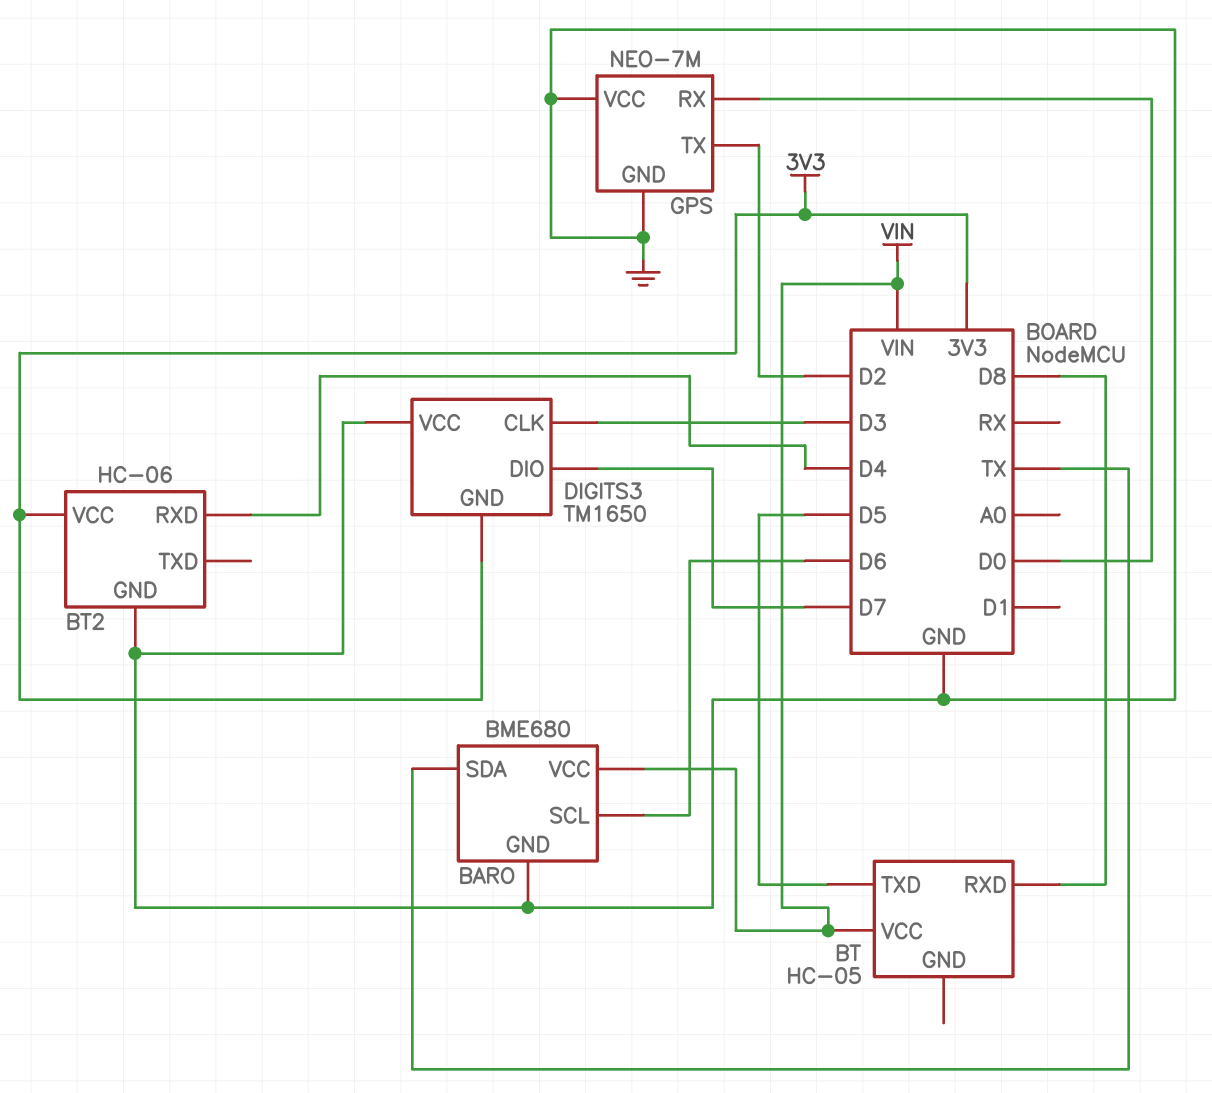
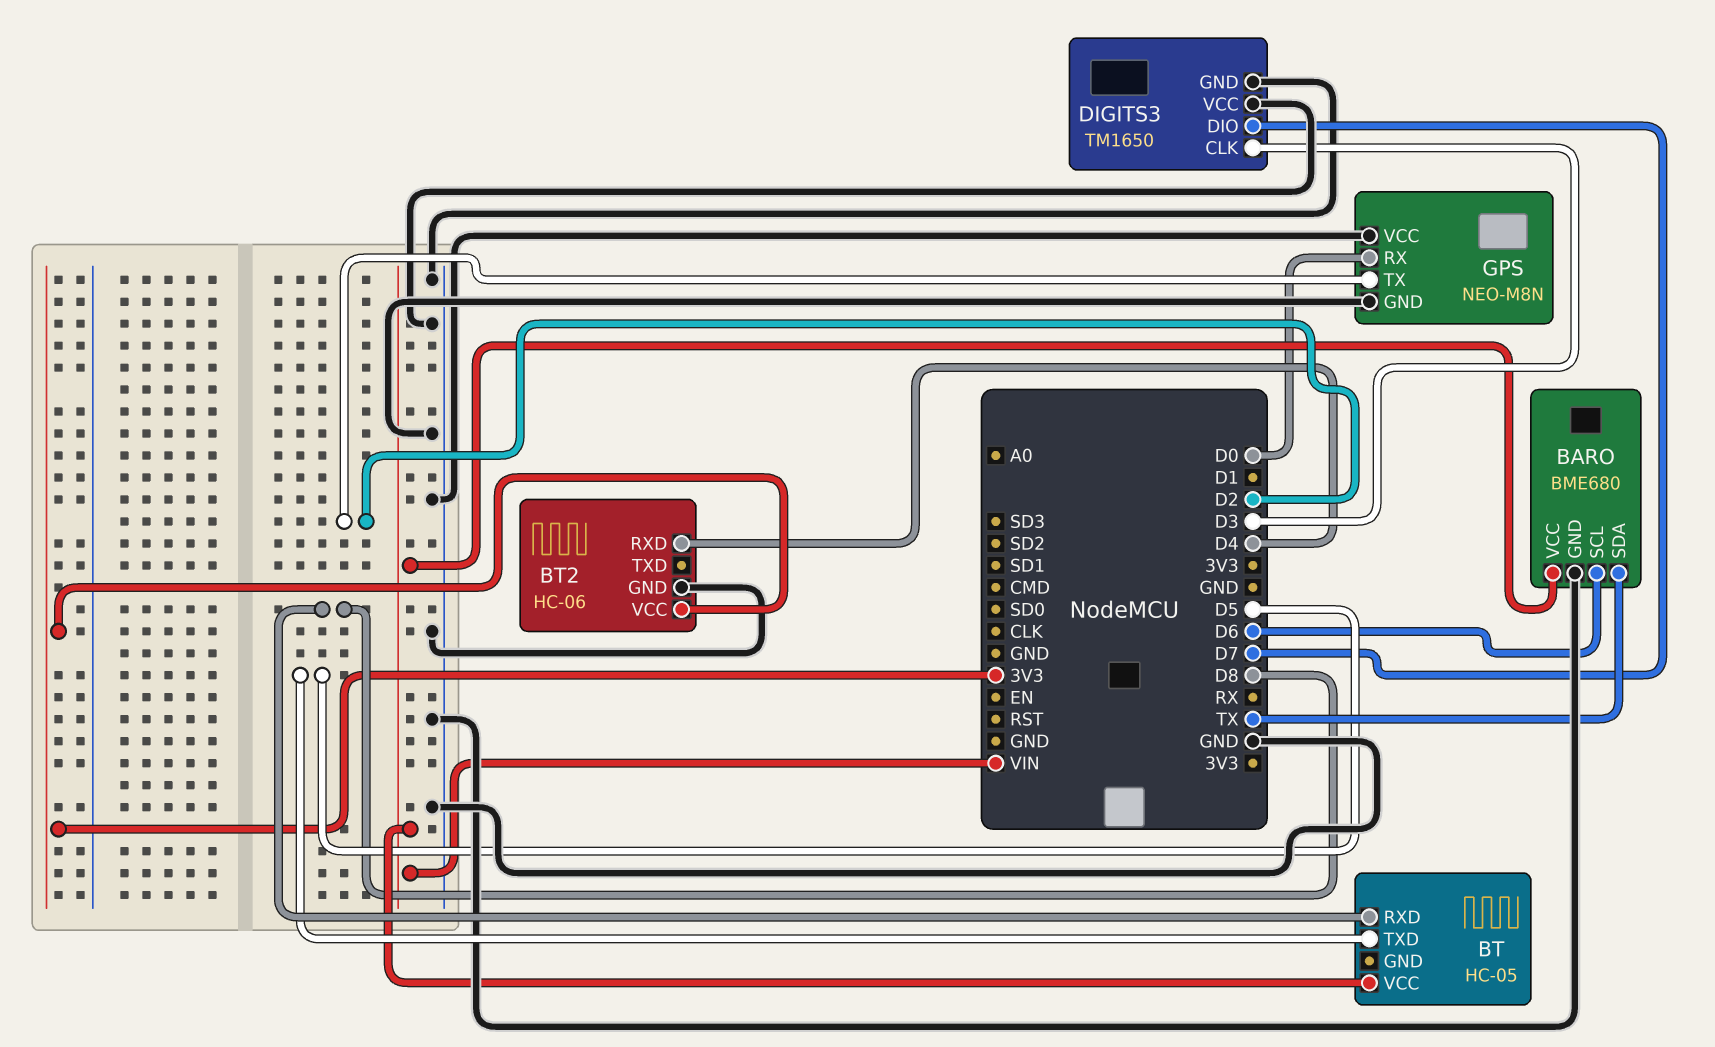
DIGITS3 pin GND: 3V3 -> GND
GPS: NEO-7M -> NEO-M8N

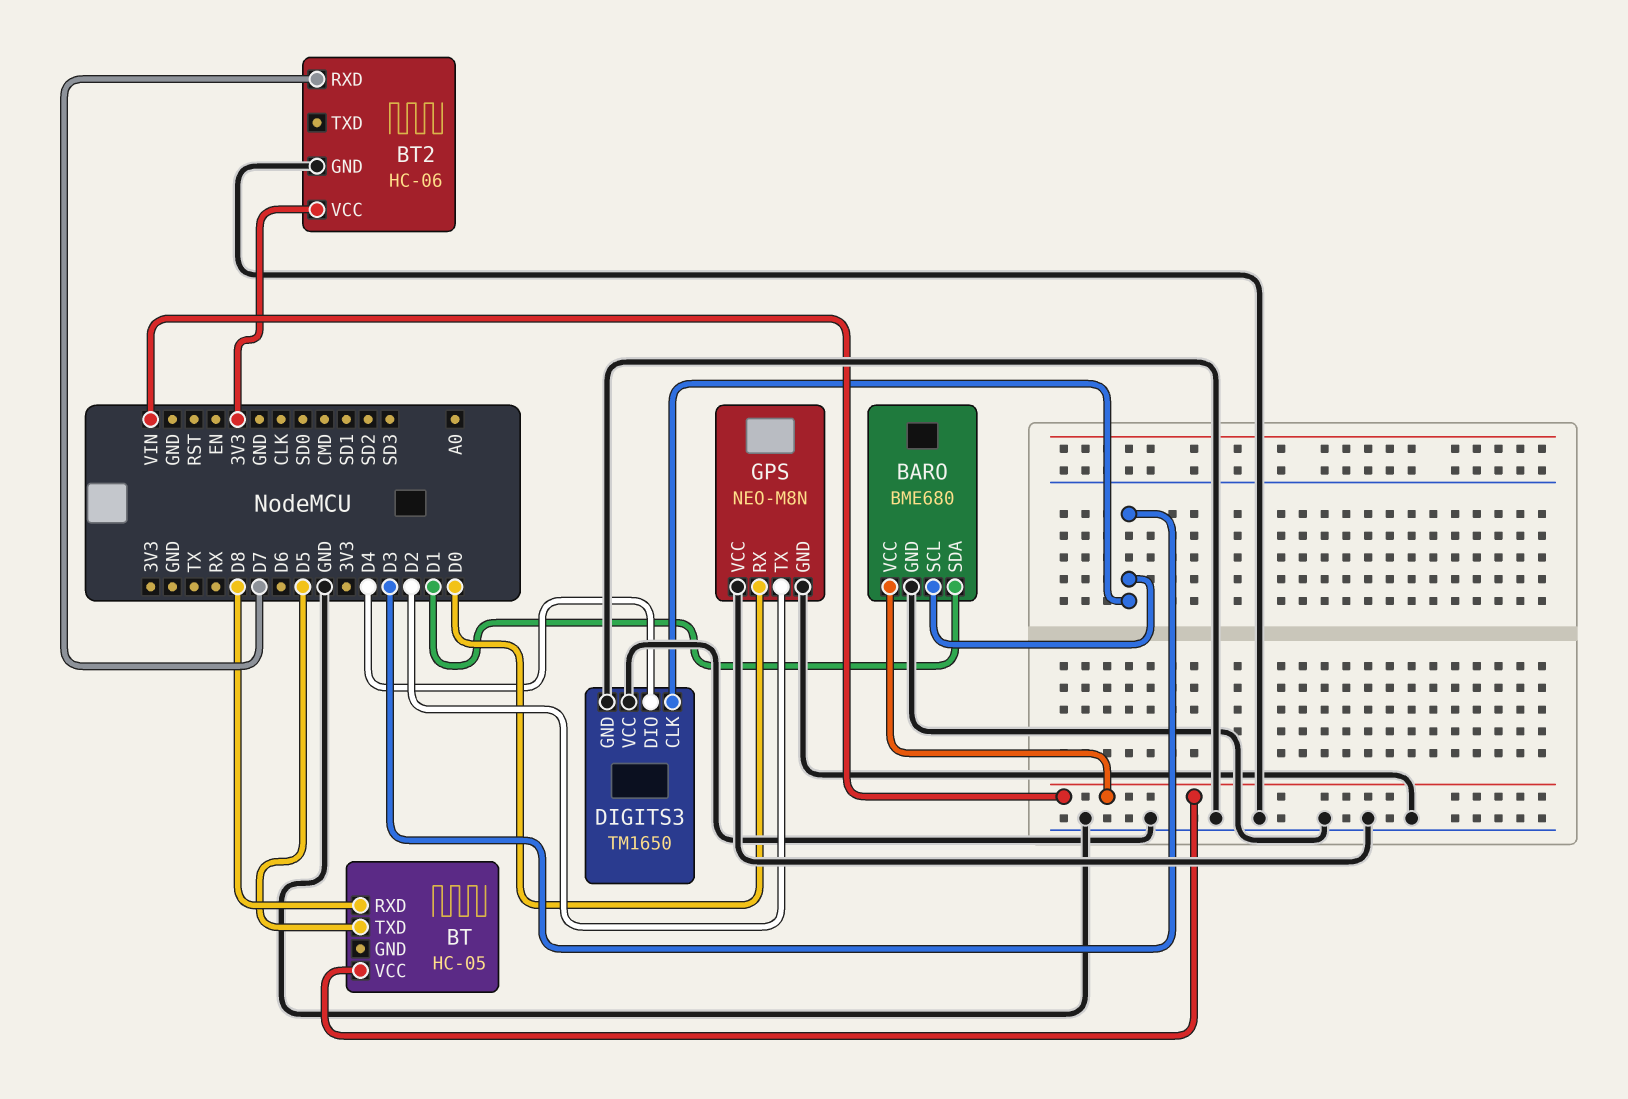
BARO pin SCL: D6 -> D3
BARO pin SDA: TX -> D1
BT2 pin RXD: D4 -> D7
DIGITS3 pin DIO: D7 -> D4

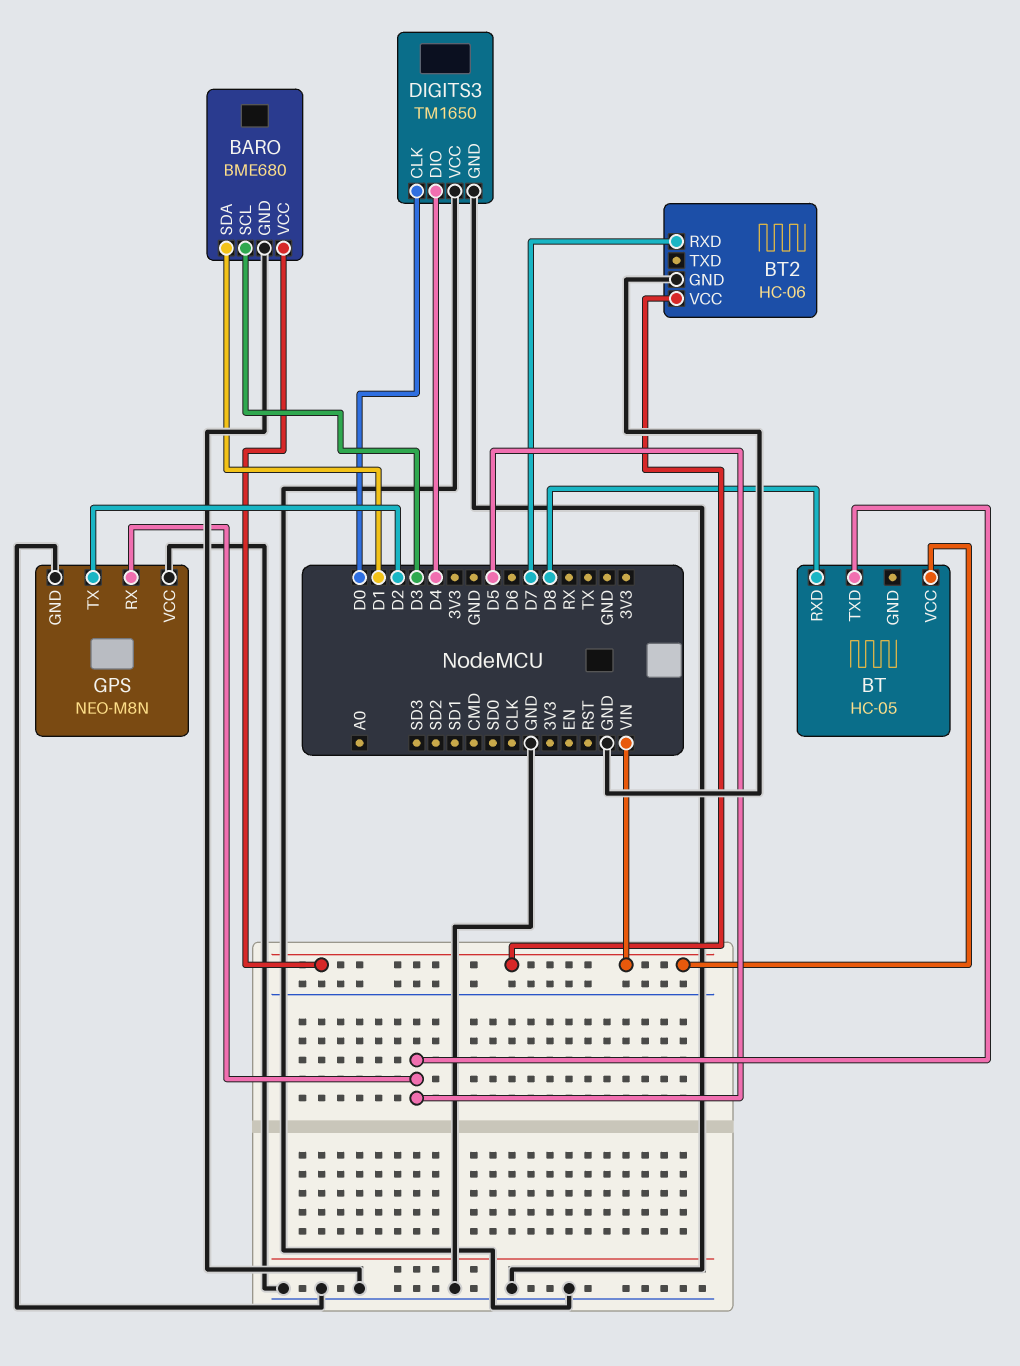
BT2 pin VCC: 3V3 -> VIN
DIGITS3 pin CLK: D3 -> D0
GPS pin RX: D0 -> D5

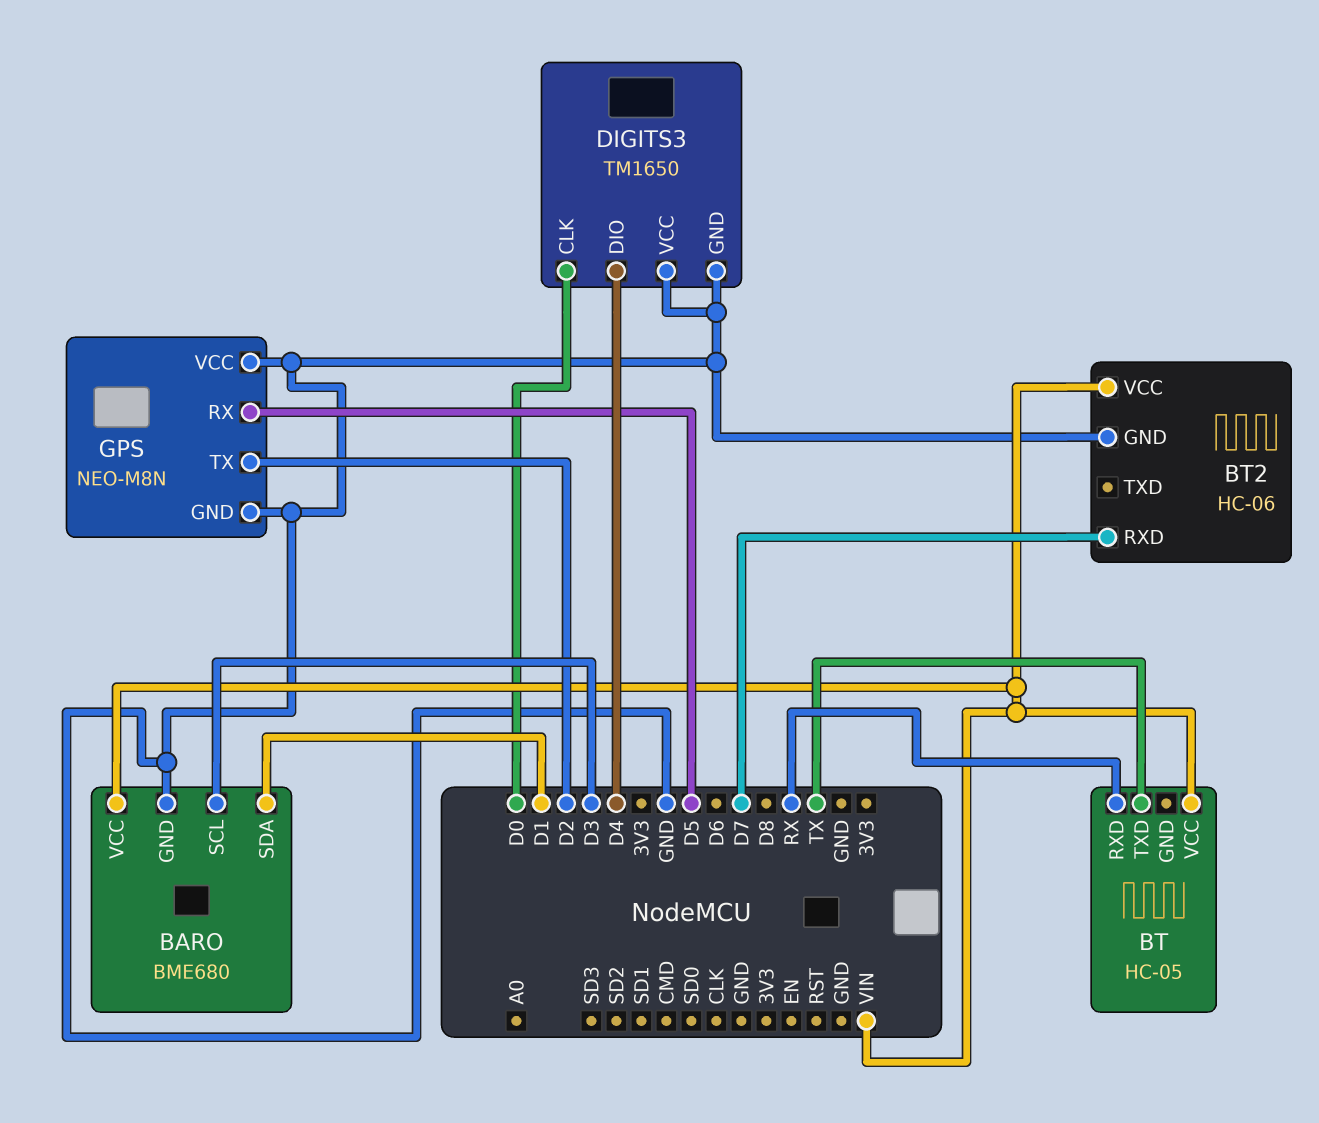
BT pin RXD: D8 -> RX
BT pin TXD: D5 -> TX

